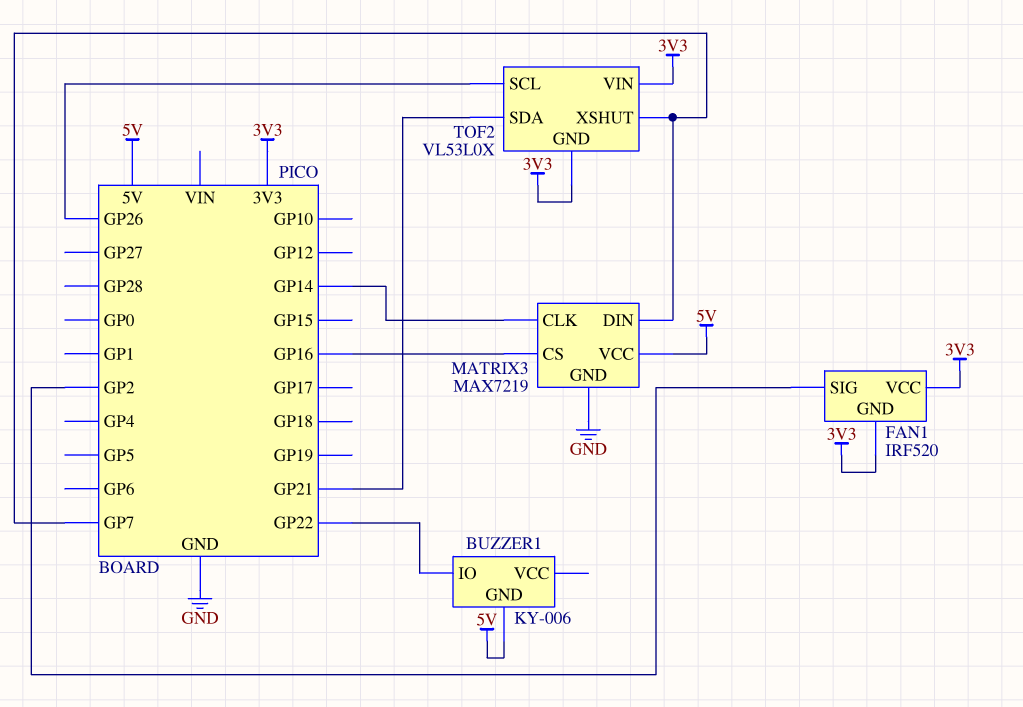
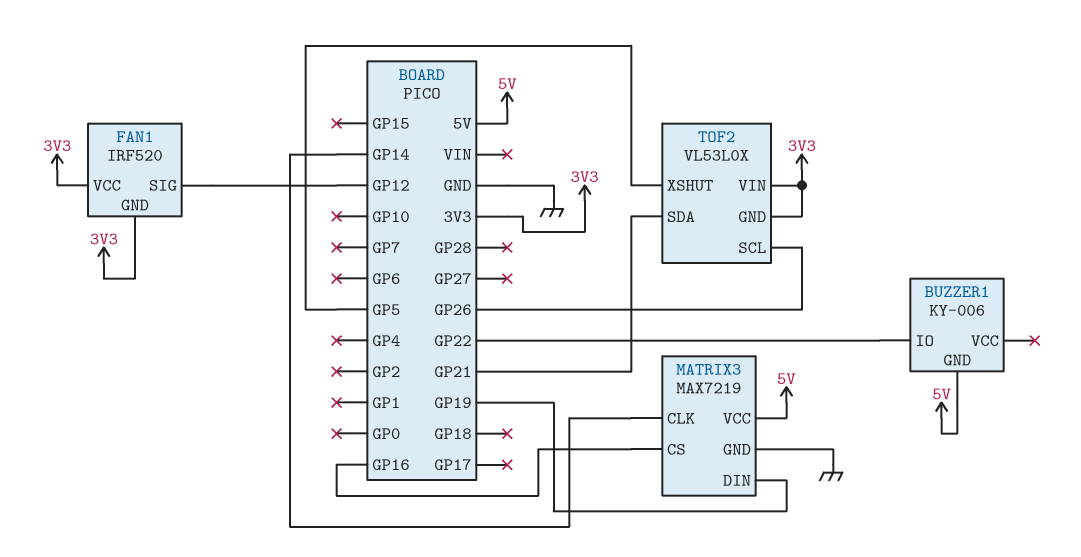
FAN1 pin SIG: GP2 -> GP12
MATRIX3 pin DIN: GP7 -> GP19
TOF2 pin XSHUT: GP7 -> GP5

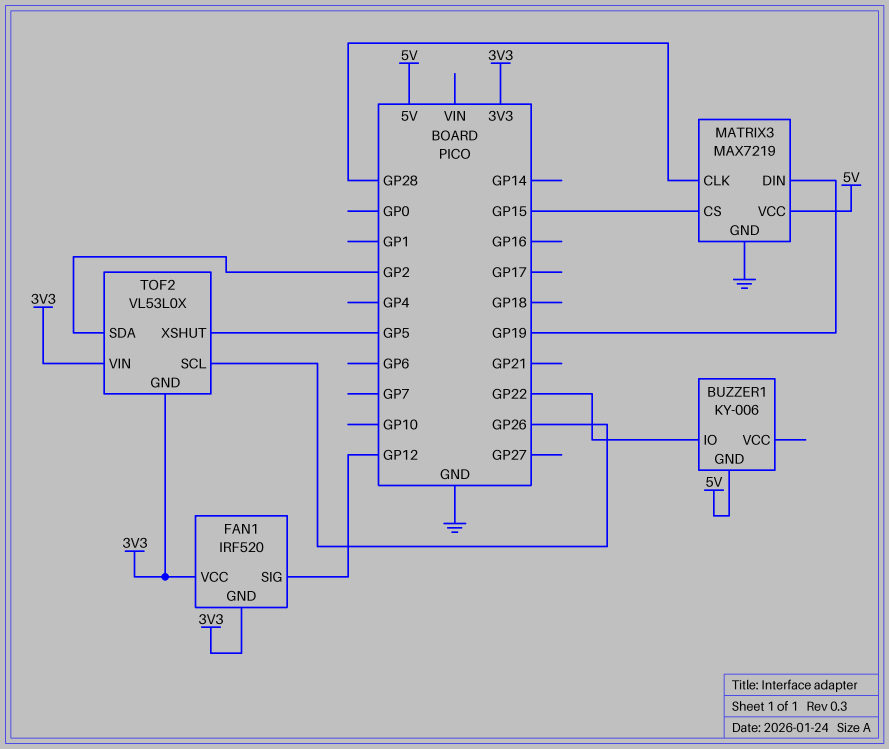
MATRIX3 pin CLK: GP14 -> GP28
MATRIX3 pin CS: GP16 -> GP15
TOF2 pin SDA: GP21 -> GP2

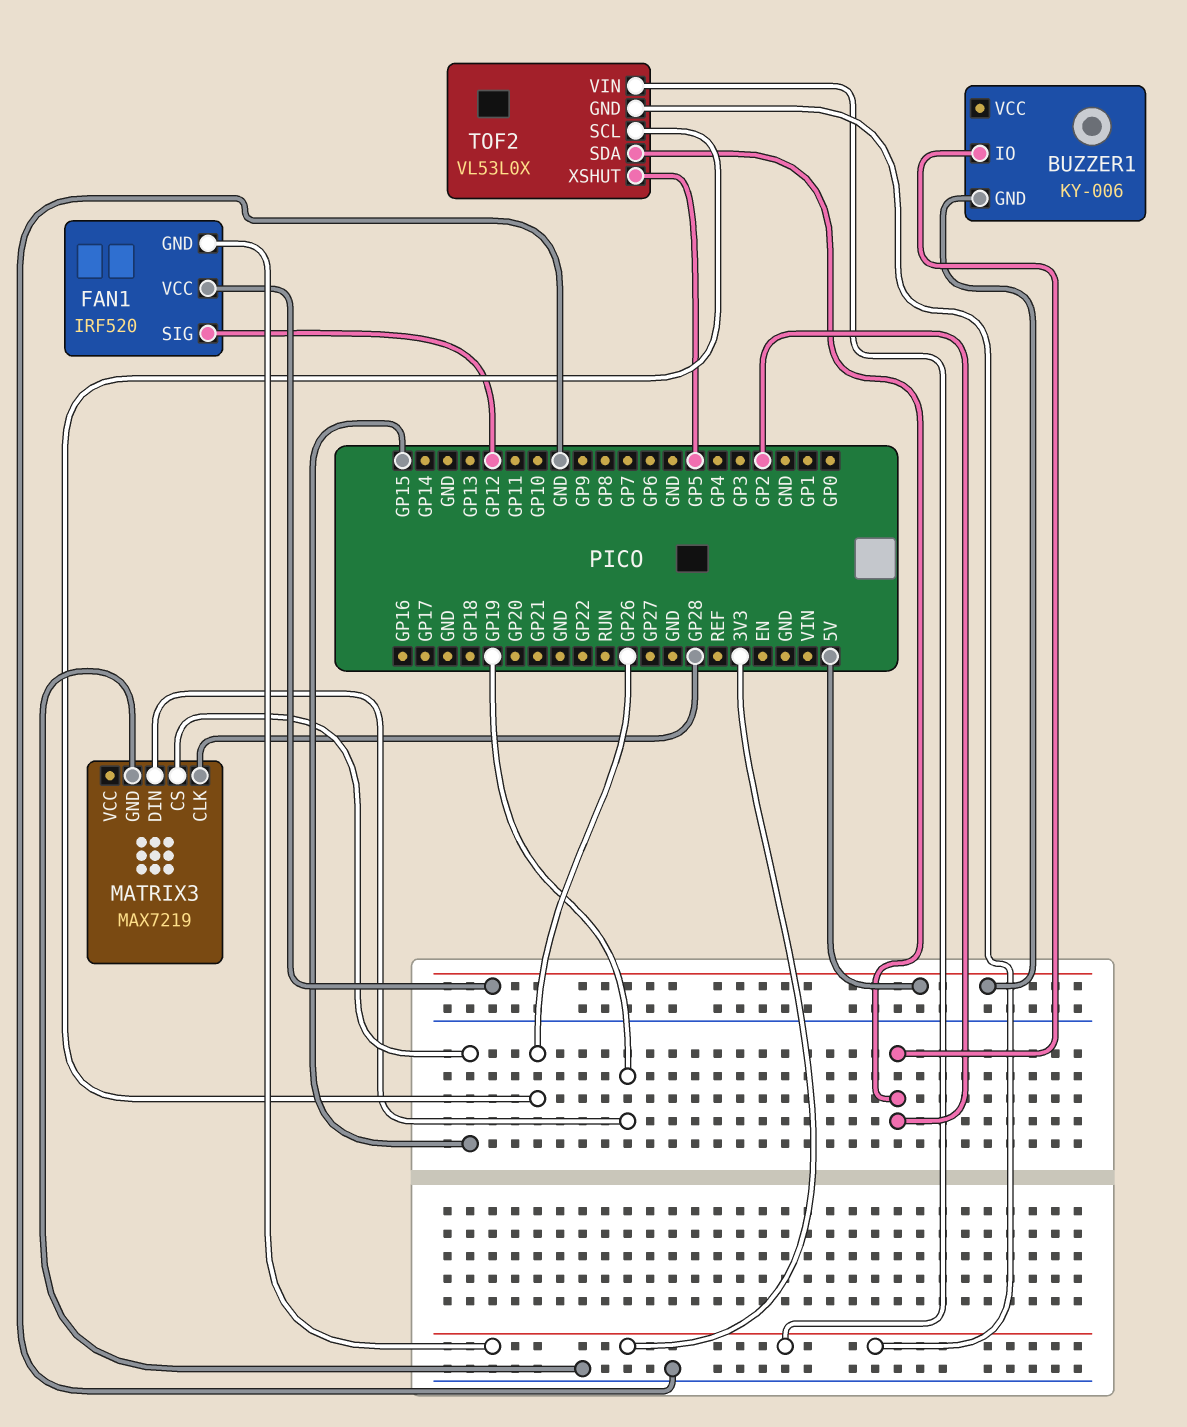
BUZZER1 pin IO: GP22 -> GP2
FAN1 pin VCC: 3V3 -> 5V
MATRIX3 pin VCC: 5V -> none

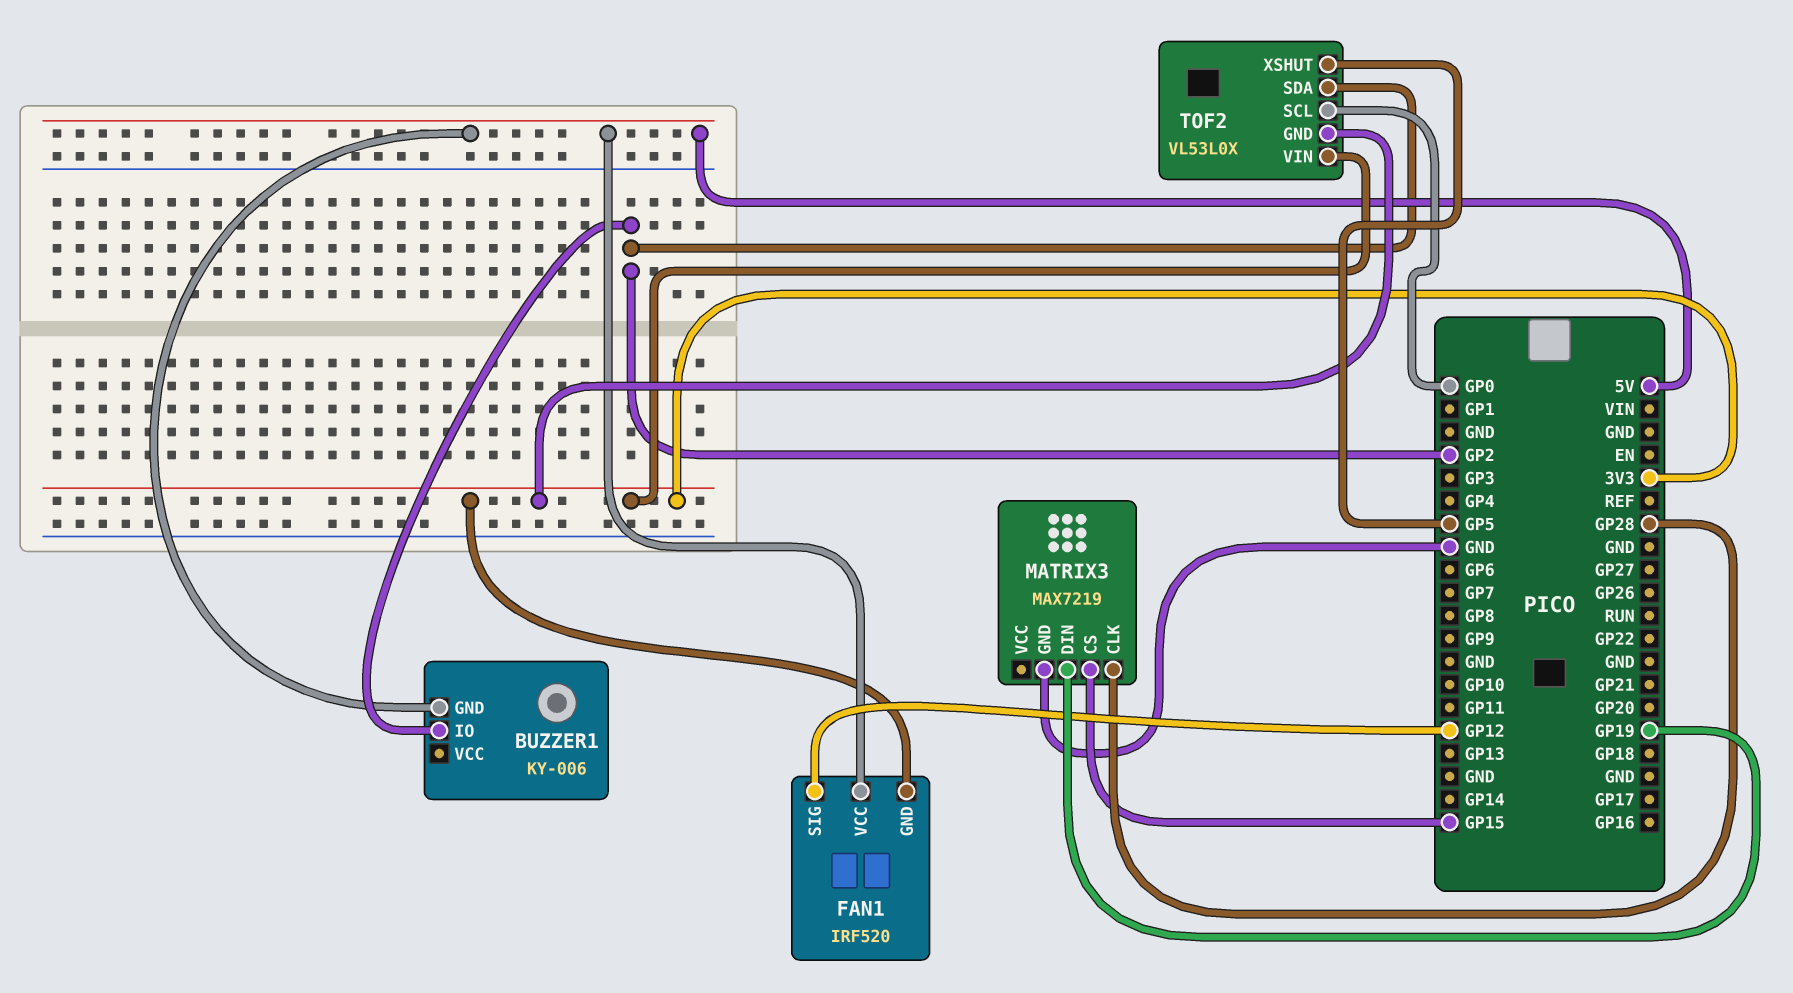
TOF2 pin SCL: GP26 -> GP0

